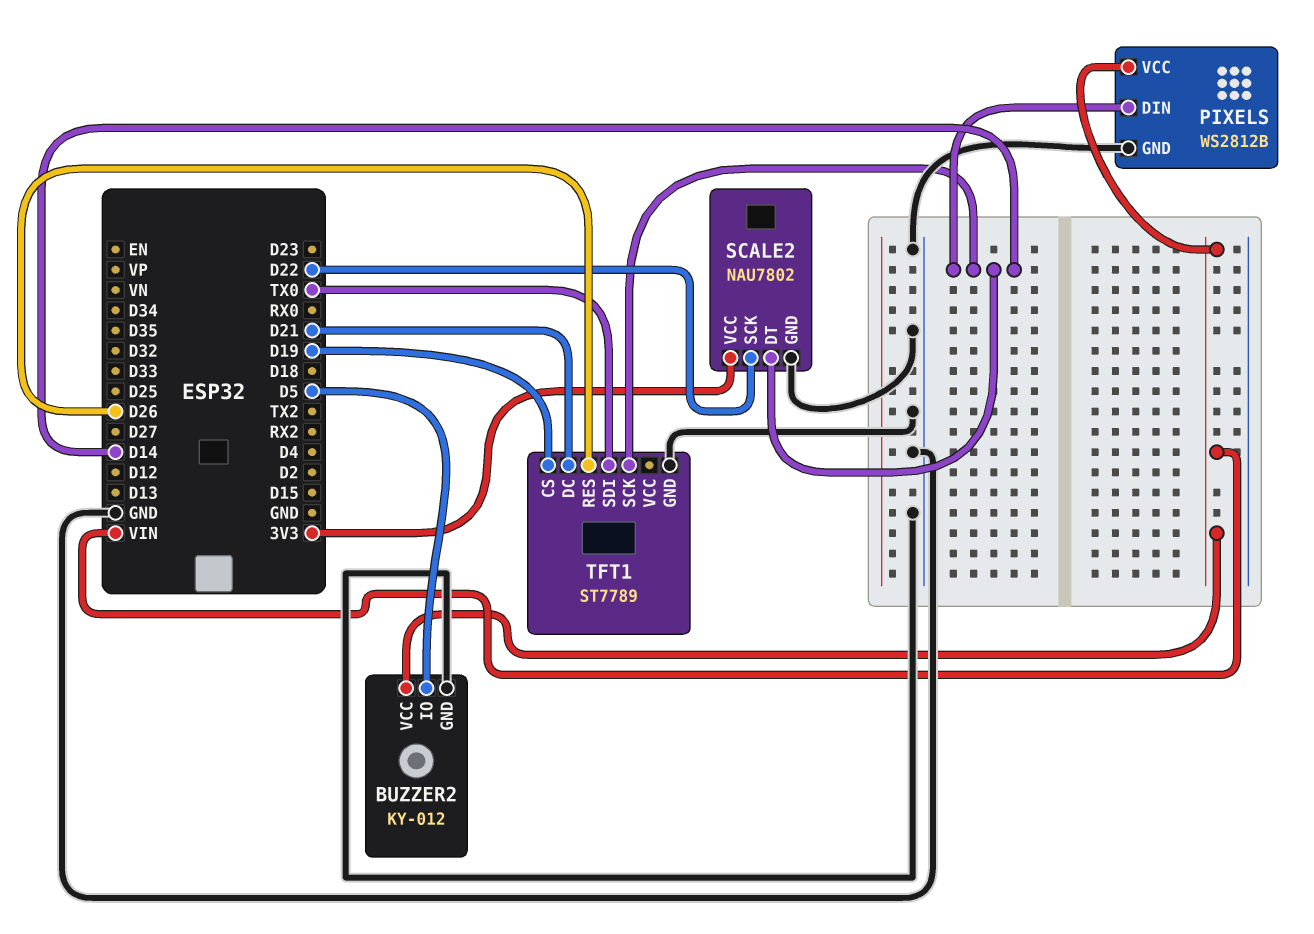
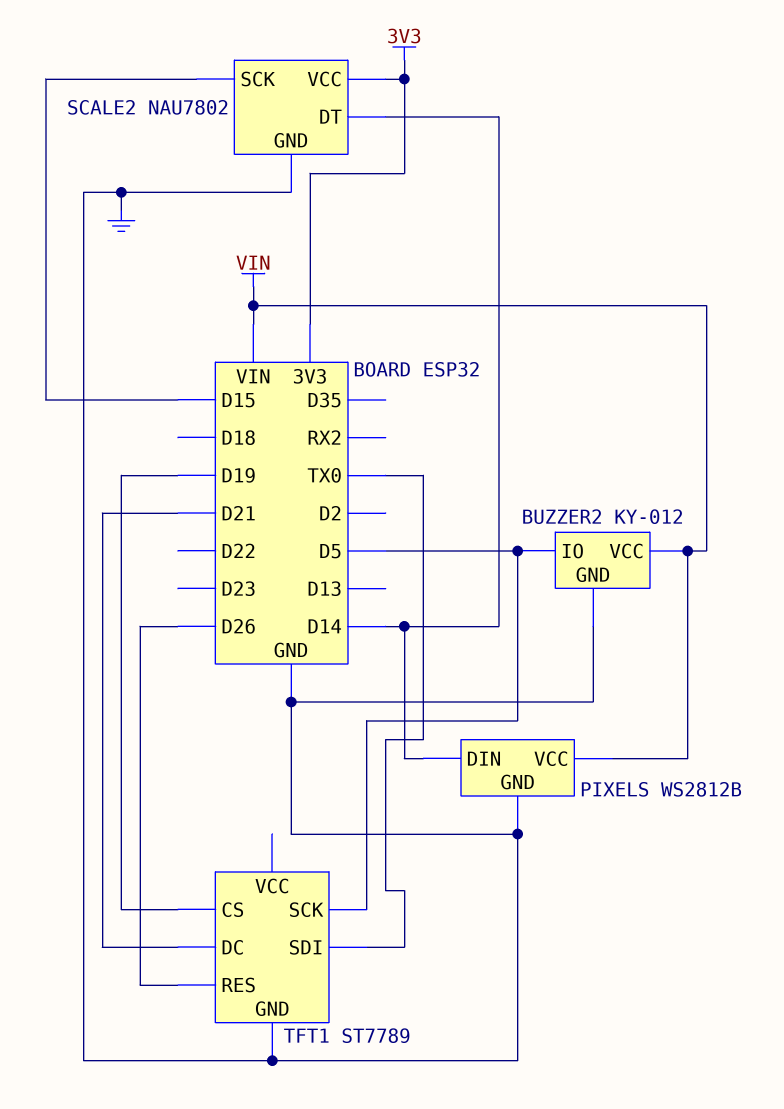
SCALE2 pin SCK: D22 -> D15
TFT1 pin SCK: D14 -> D5

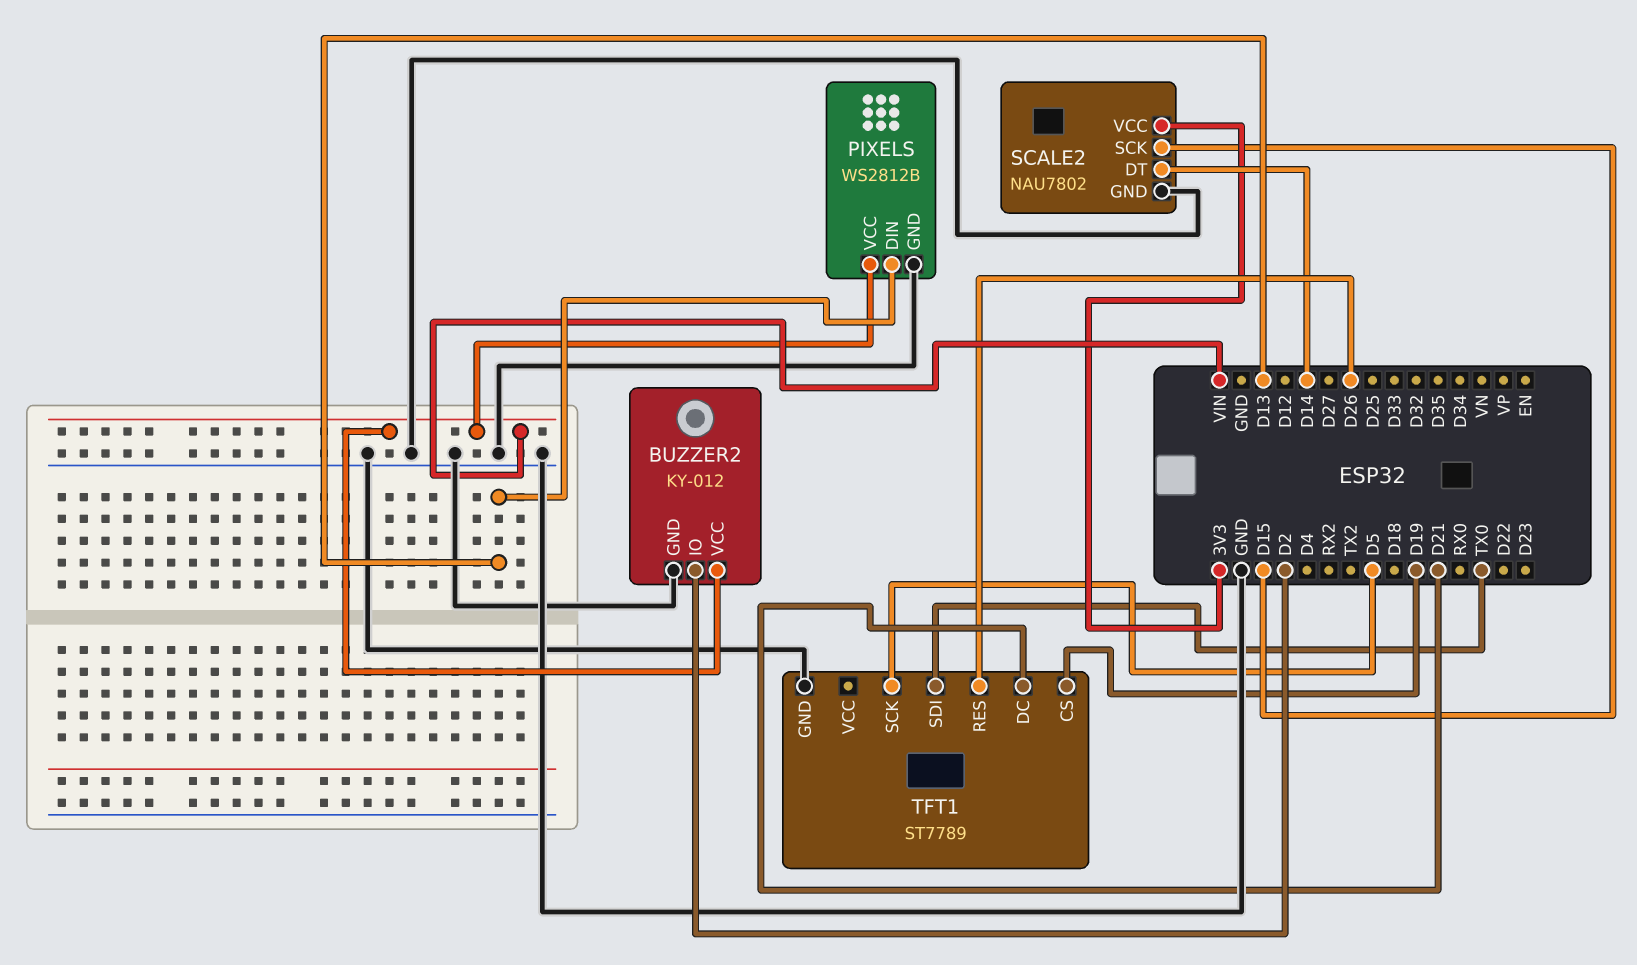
BUZZER2 pin IO: D5 -> D2
PIXELS pin DIN: D14 -> D13

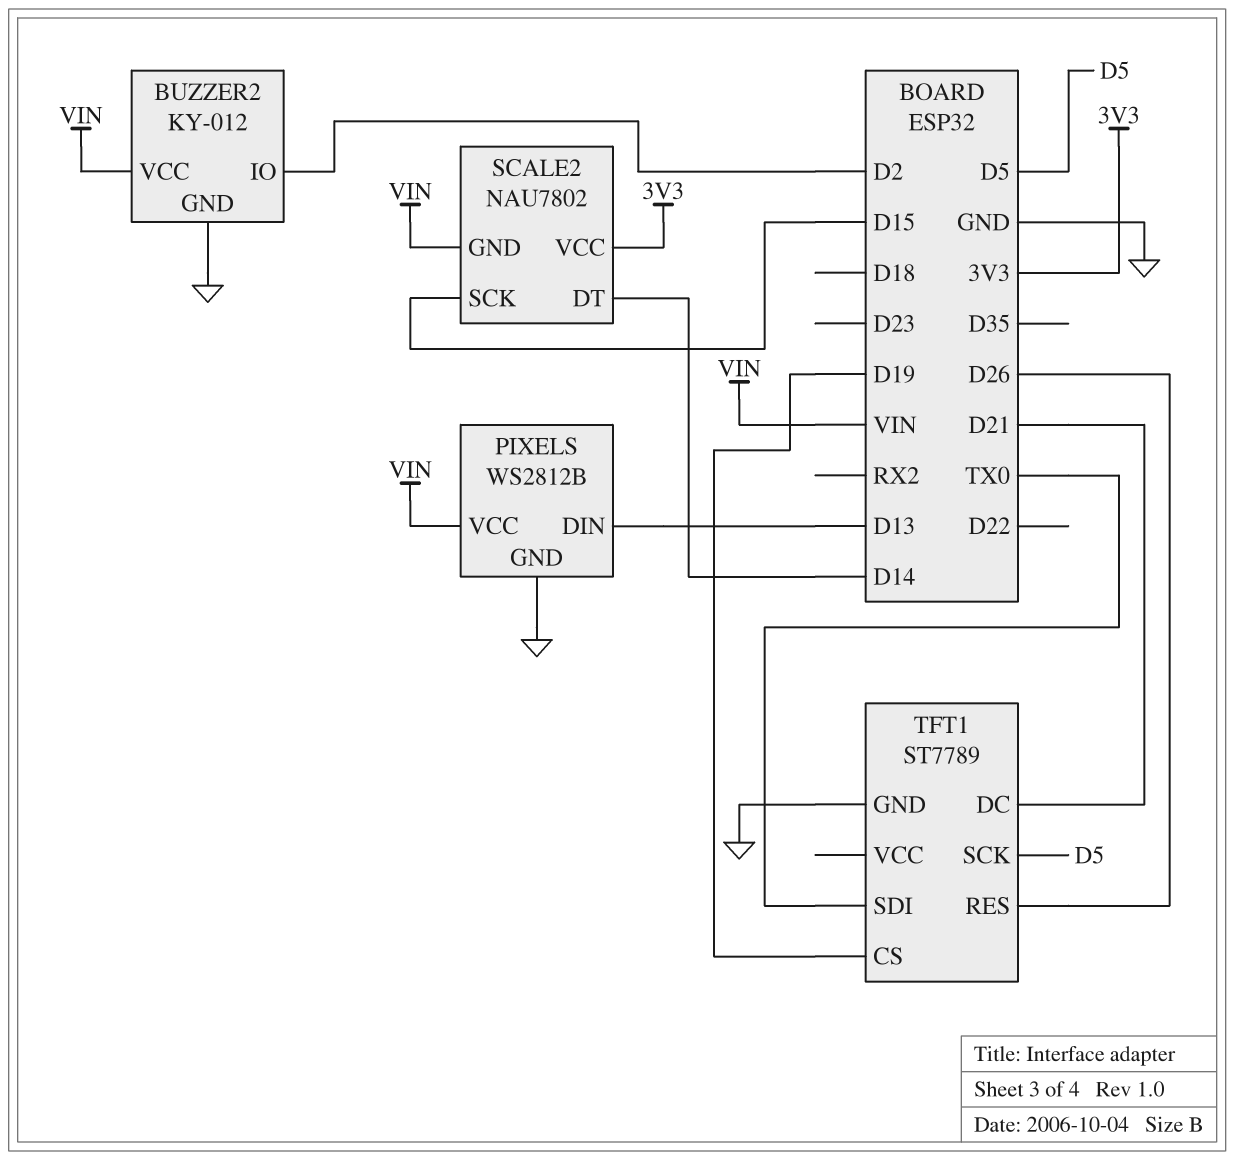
SCALE2 pin GND: GND -> VIN

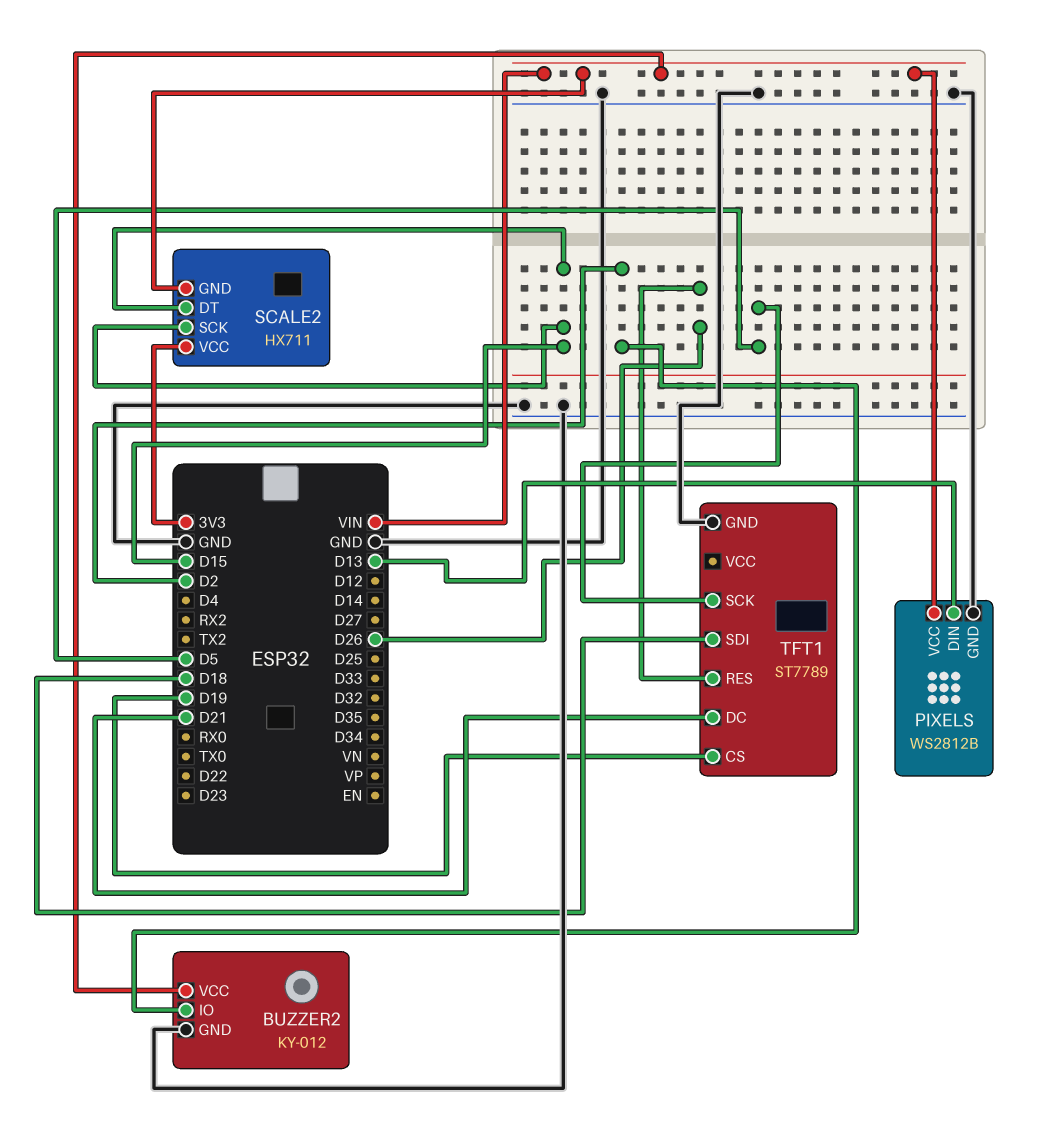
SCALE2: NAU7802 -> HX711
SCALE2 pin DT: D14 -> D15
TFT1 pin SDI: TX0 -> D18

